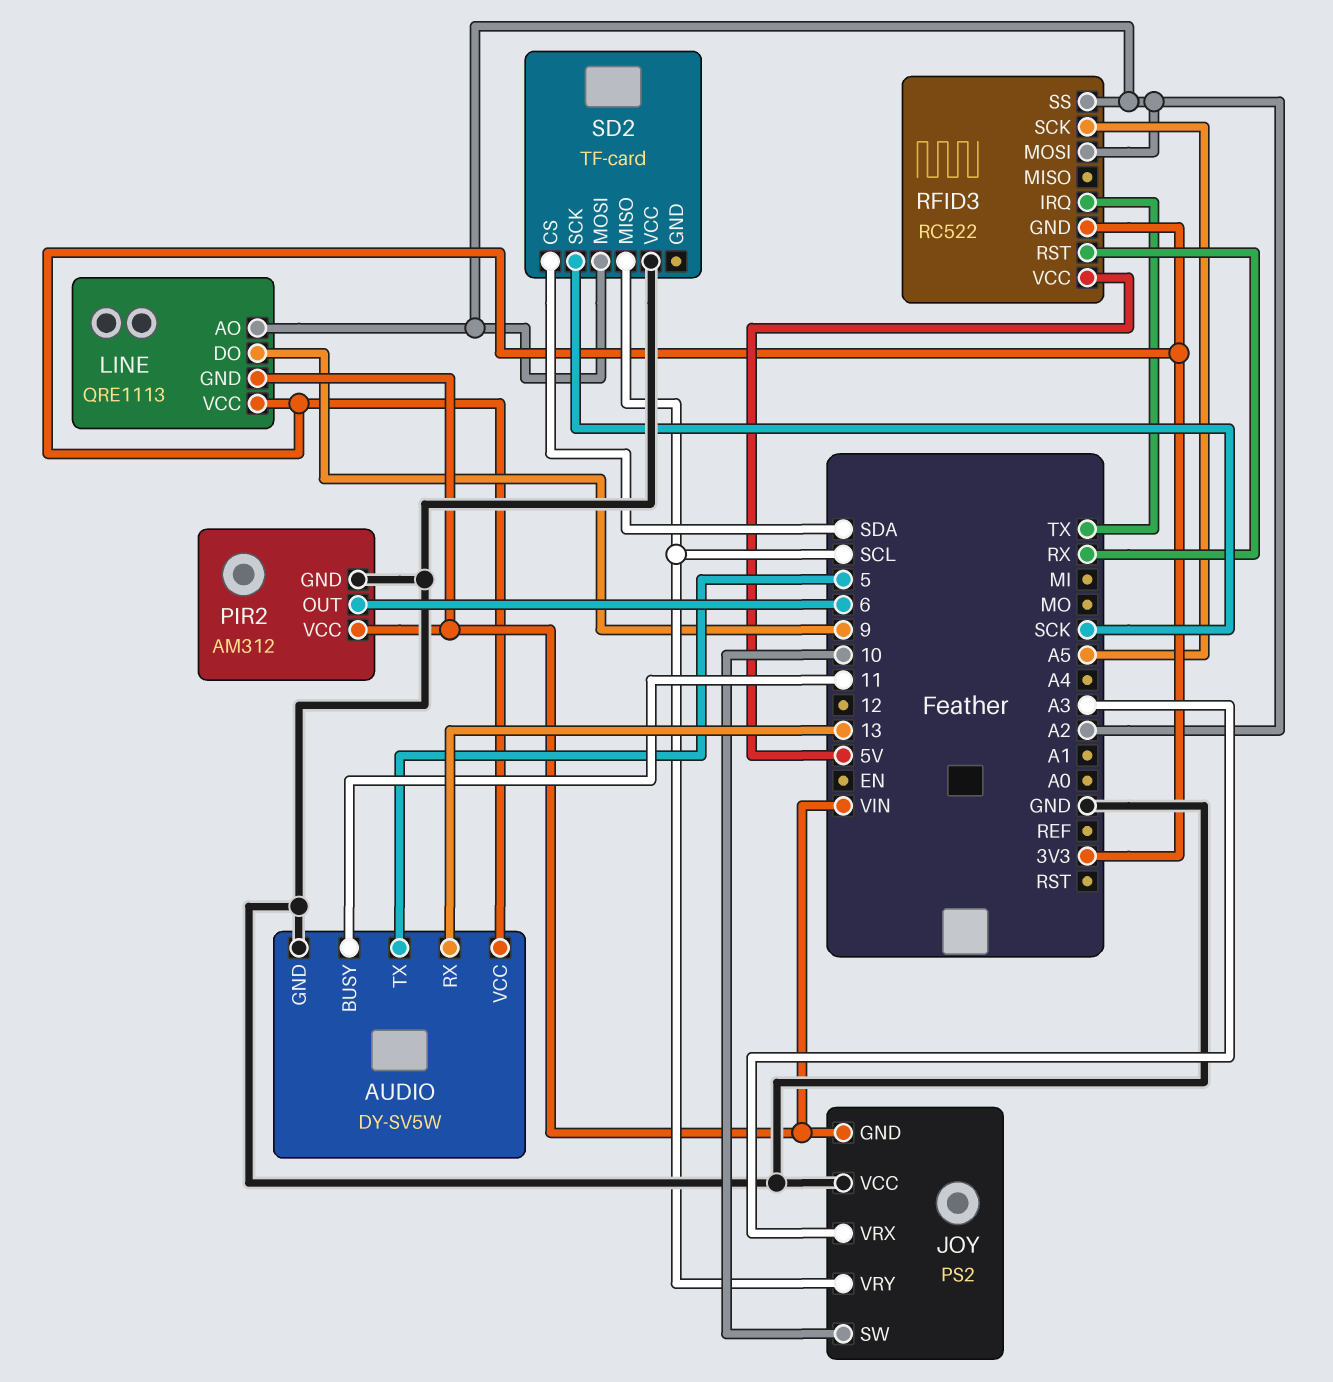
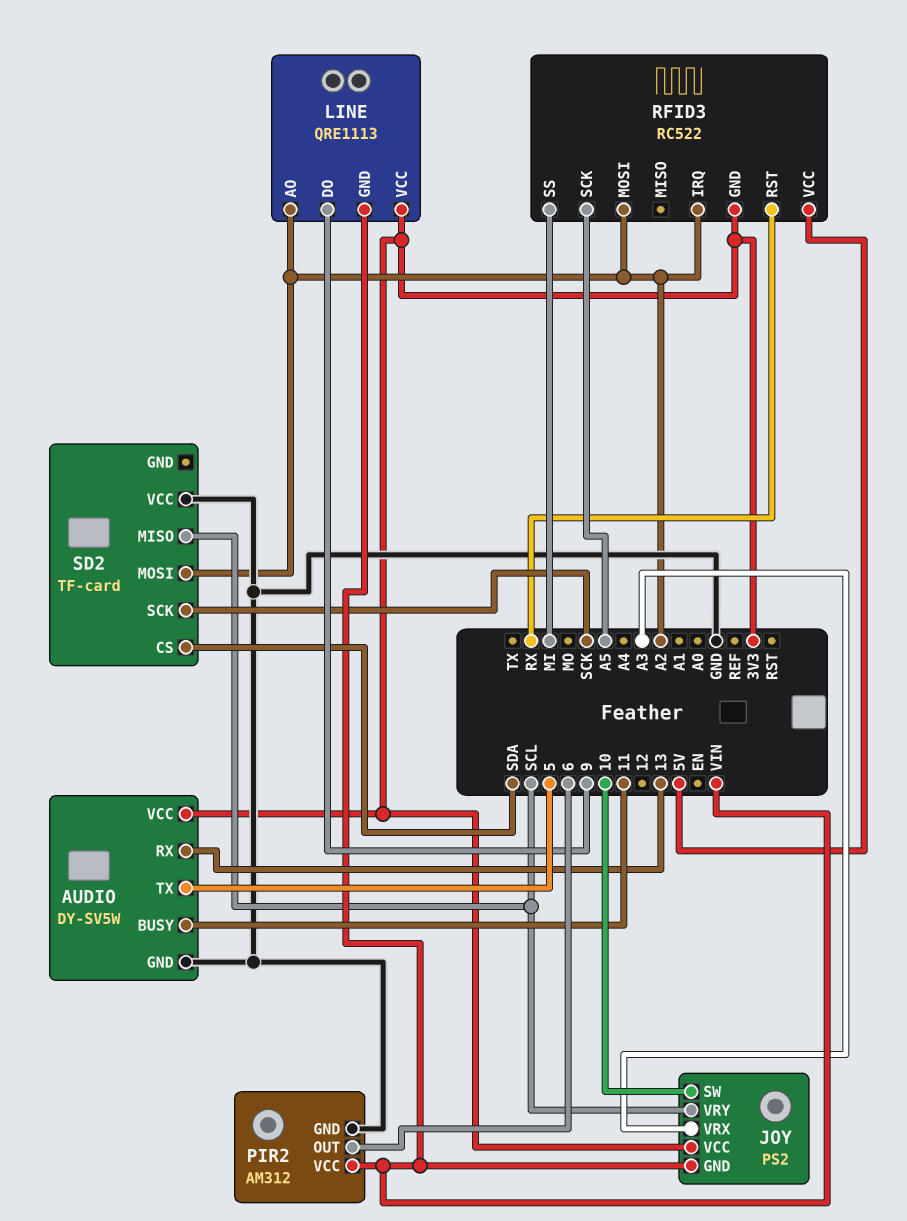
JOY pin VCC: GND -> 3V3
RFID3 pin IRQ: TX -> A2
RFID3 pin SS: A2 -> MI

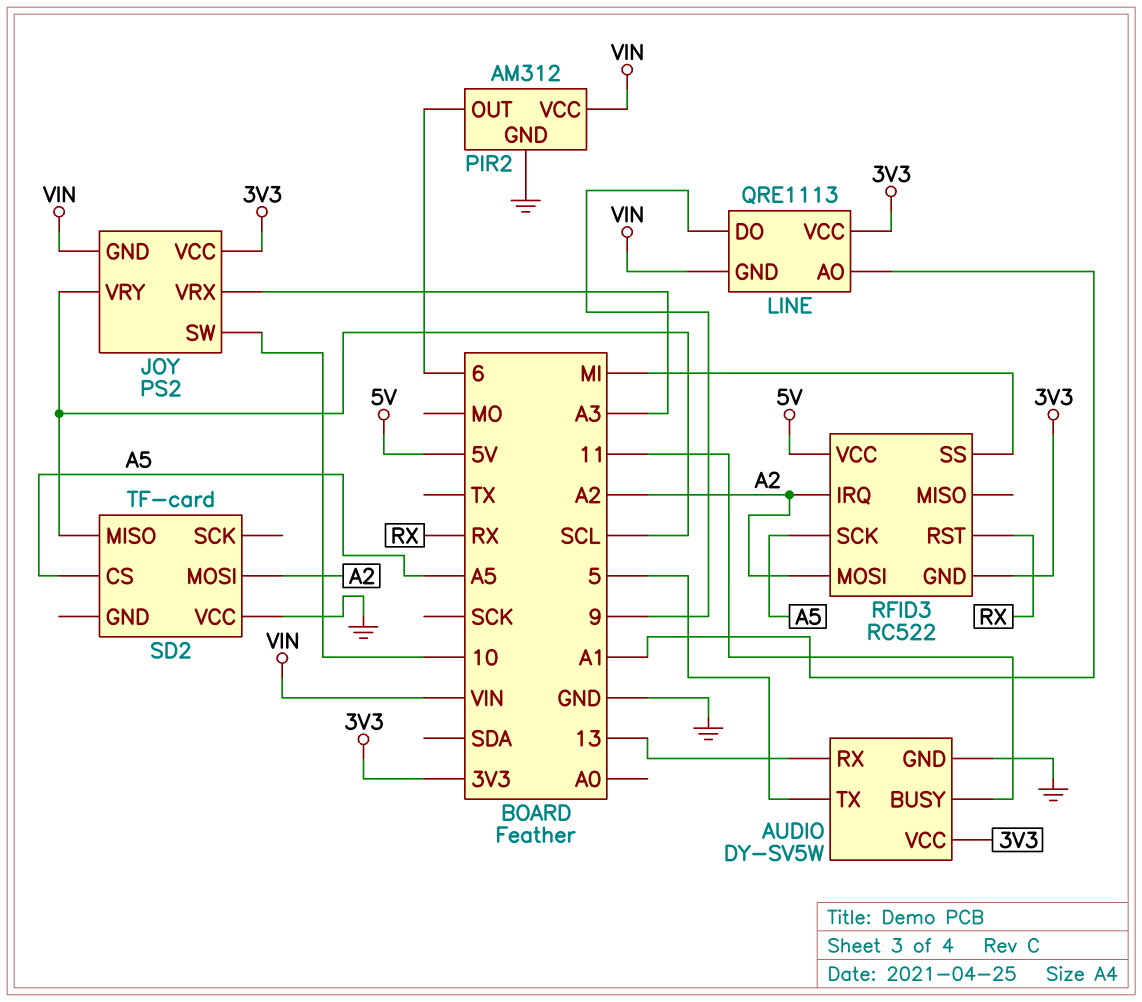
LINE pin AO: A2 -> A1
SD2 pin CS: SDA -> A5
SD2 pin SCK: SCK -> none

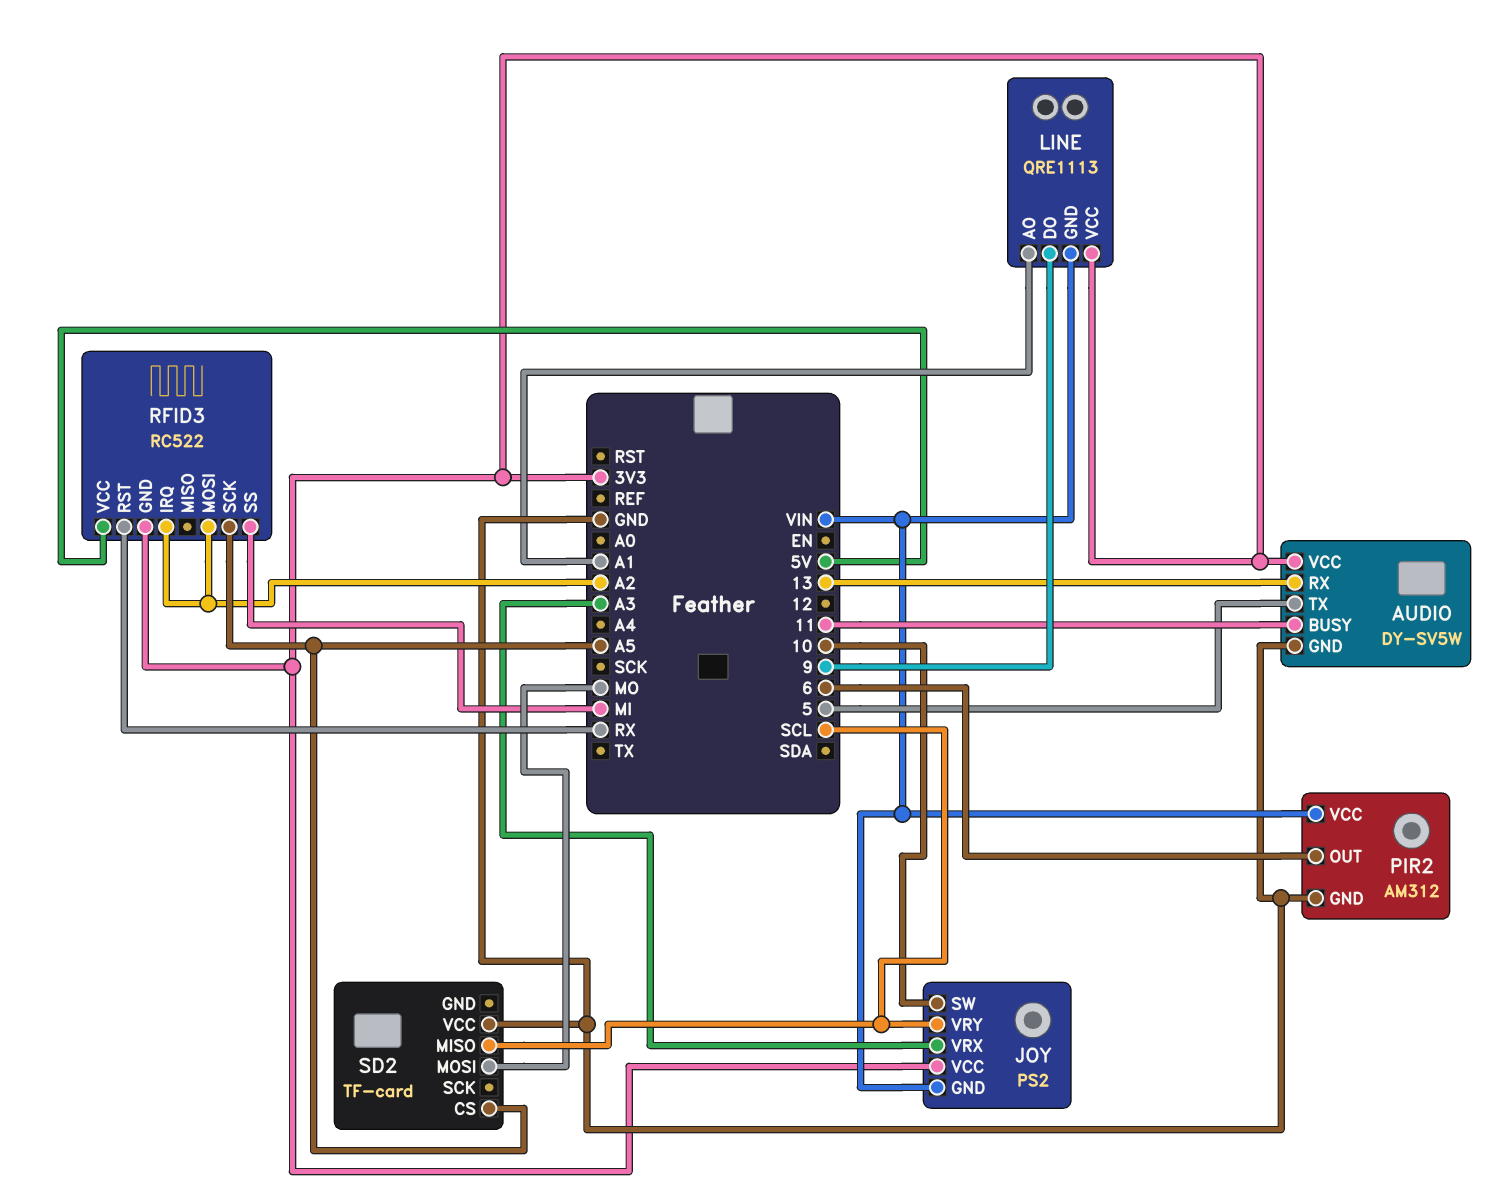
SD2 pin MOSI: A2 -> MO

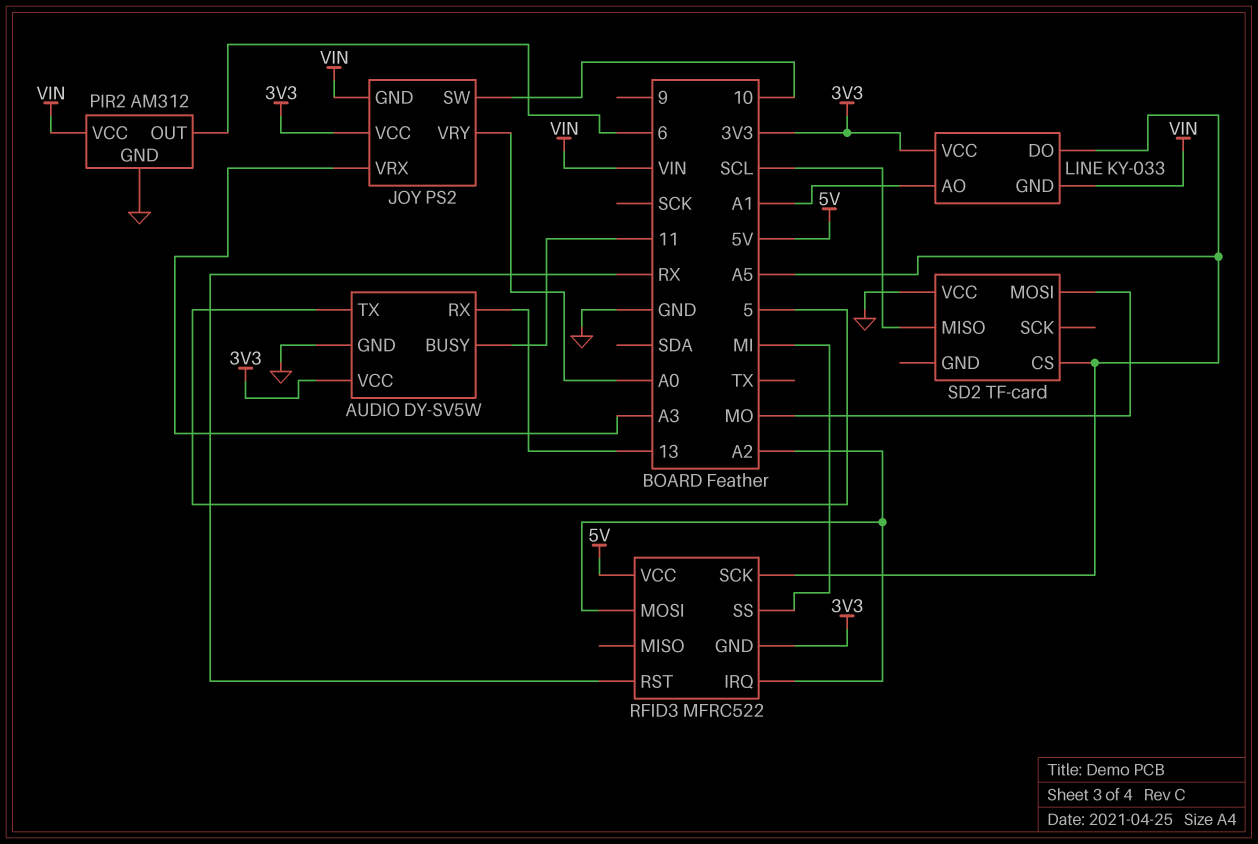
JOY pin VRY: SCL -> A0
LINE: QRE1113 -> KY-033
LINE pin DO: 9 -> A5
RFID3: RC522 -> MFRC522

